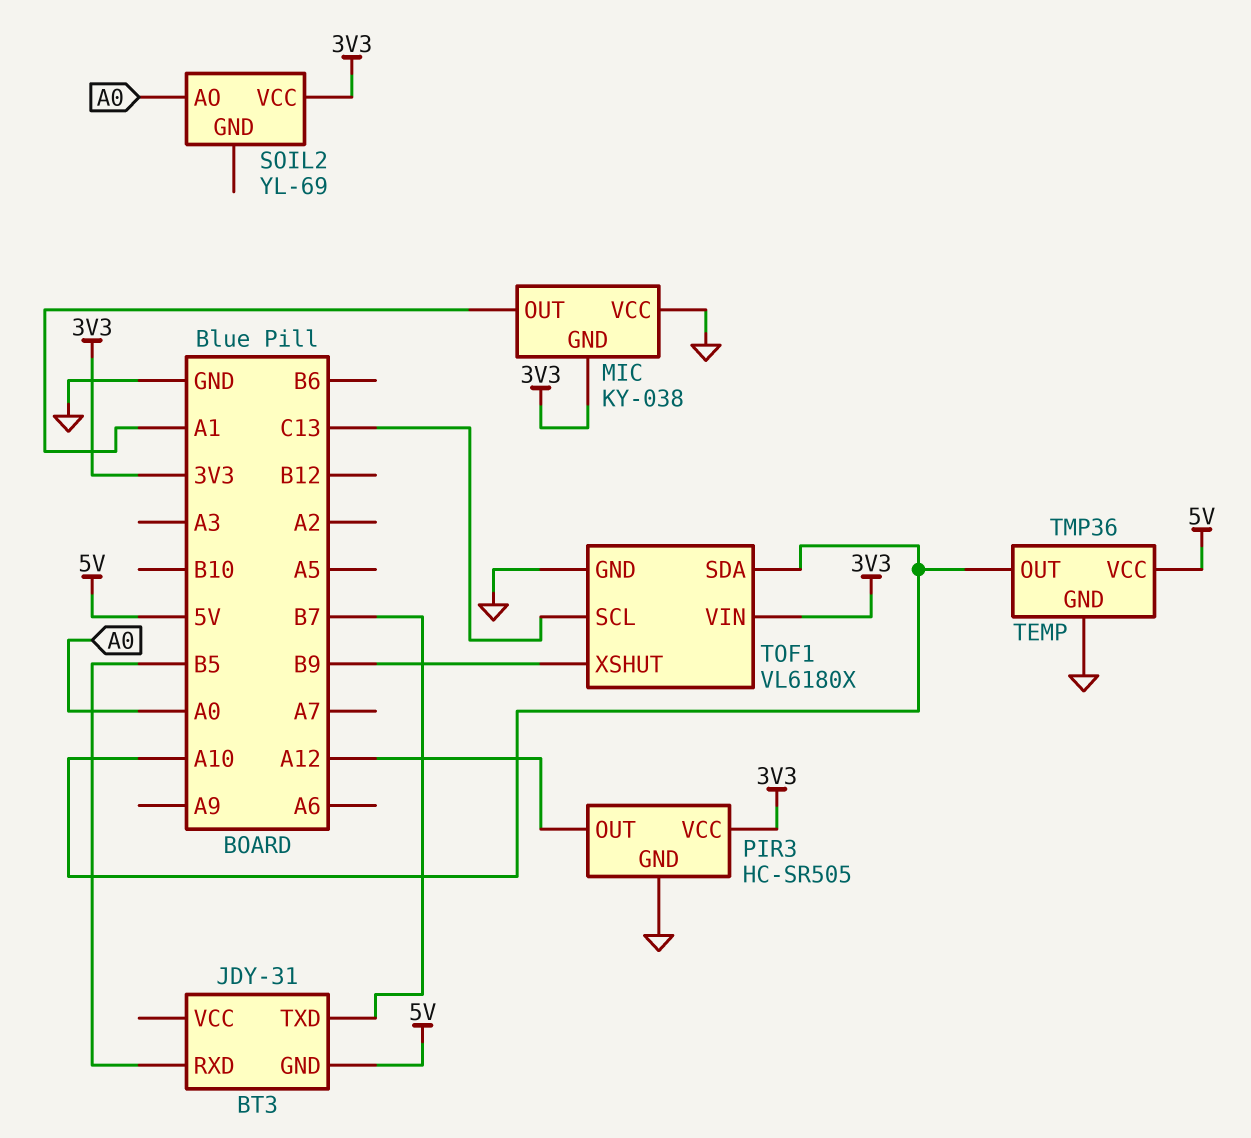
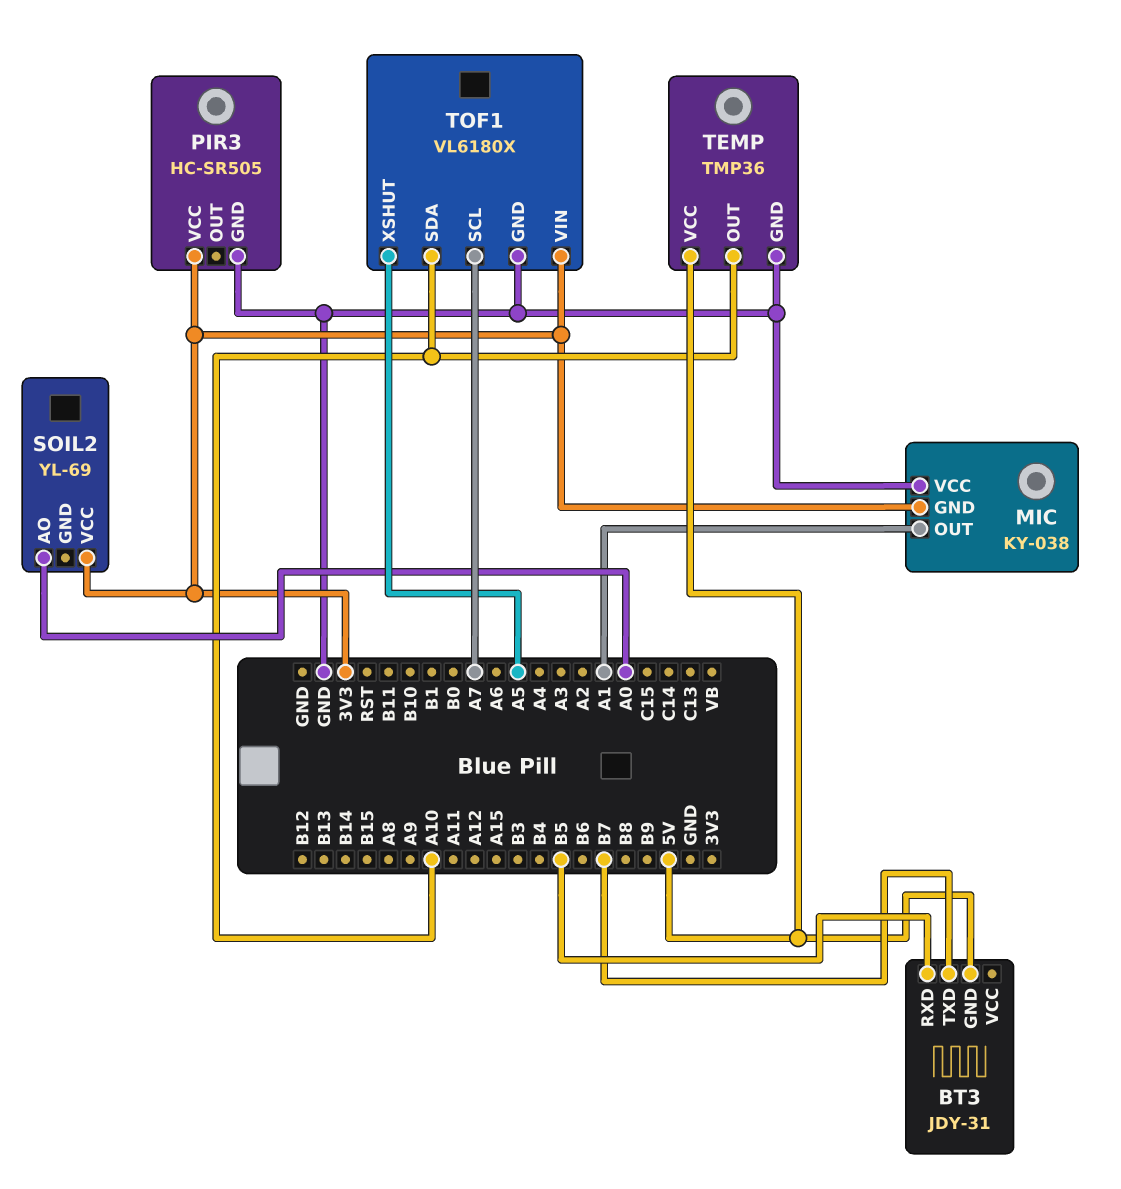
PIR3 pin OUT: A12 -> none
TOF1 pin SCL: C13 -> A7
TOF1 pin XSHUT: B9 -> A5

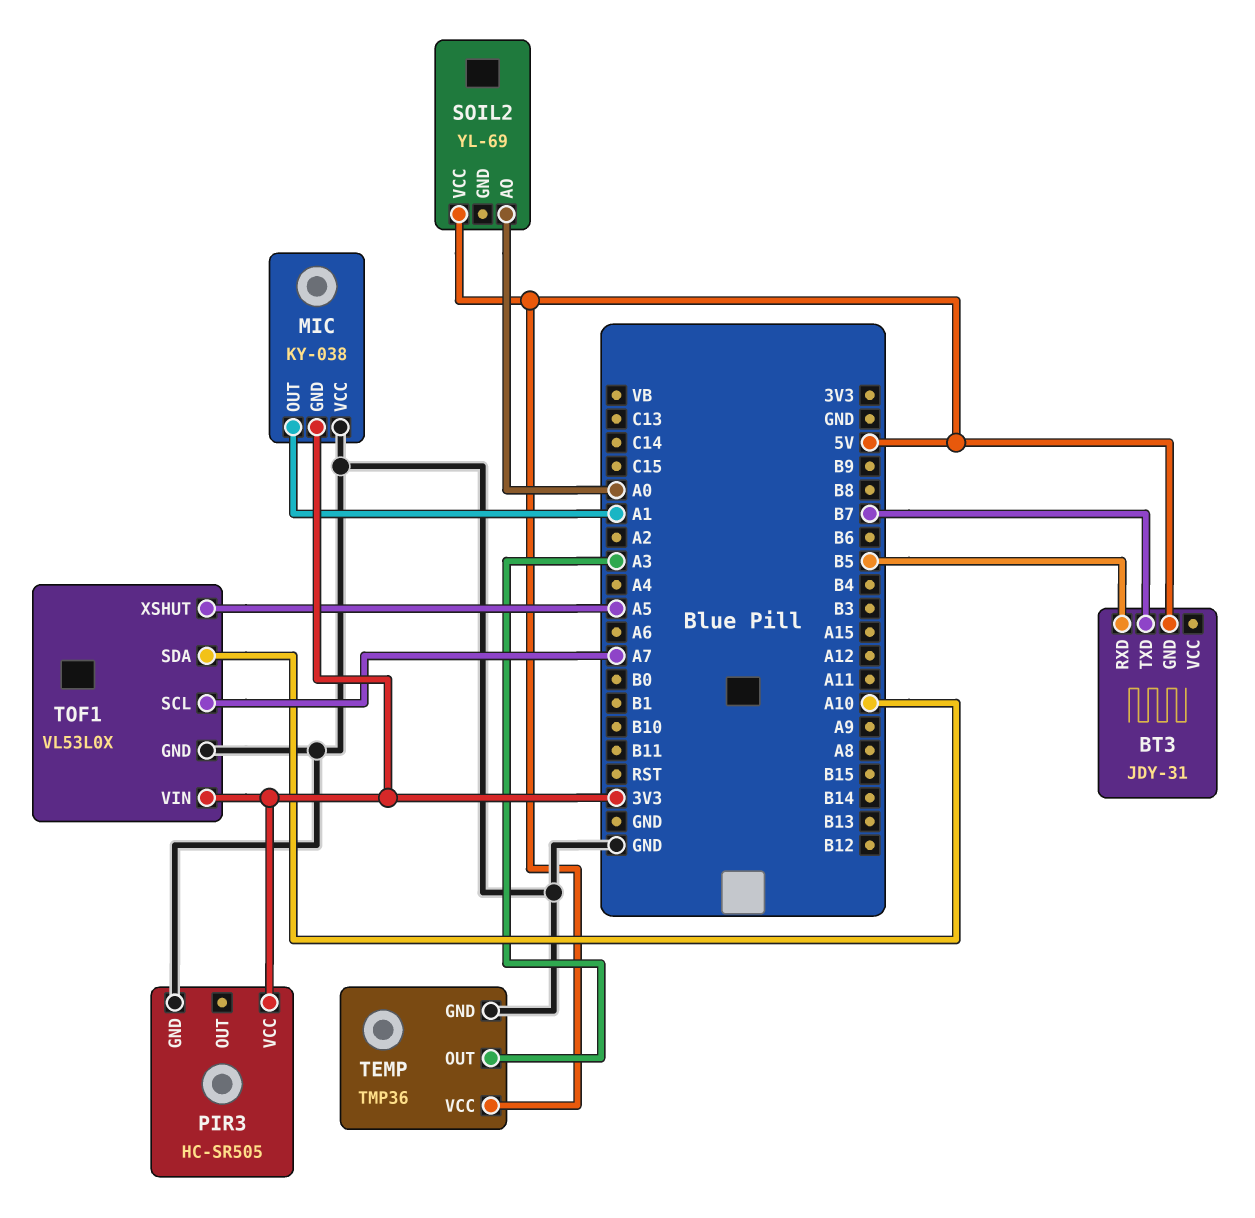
SOIL2 pin VCC: 3V3 -> 5V
TEMP pin OUT: A10 -> A3
TOF1: VL6180X -> VL53L0X

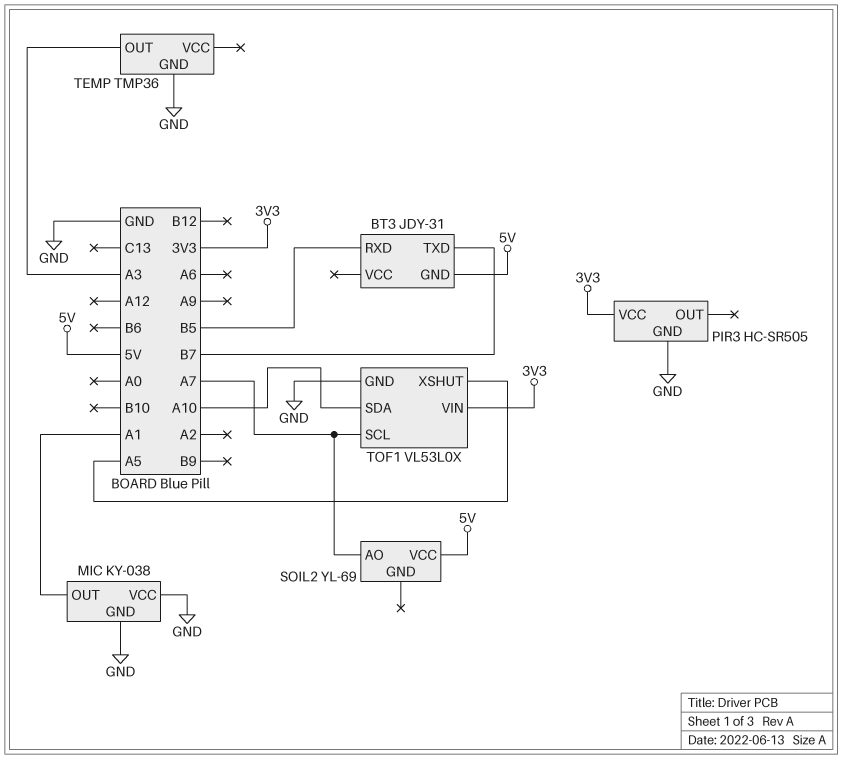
MIC pin GND: 3V3 -> GND
SOIL2 pin AO: A0 -> A7
TEMP pin VCC: 5V -> none

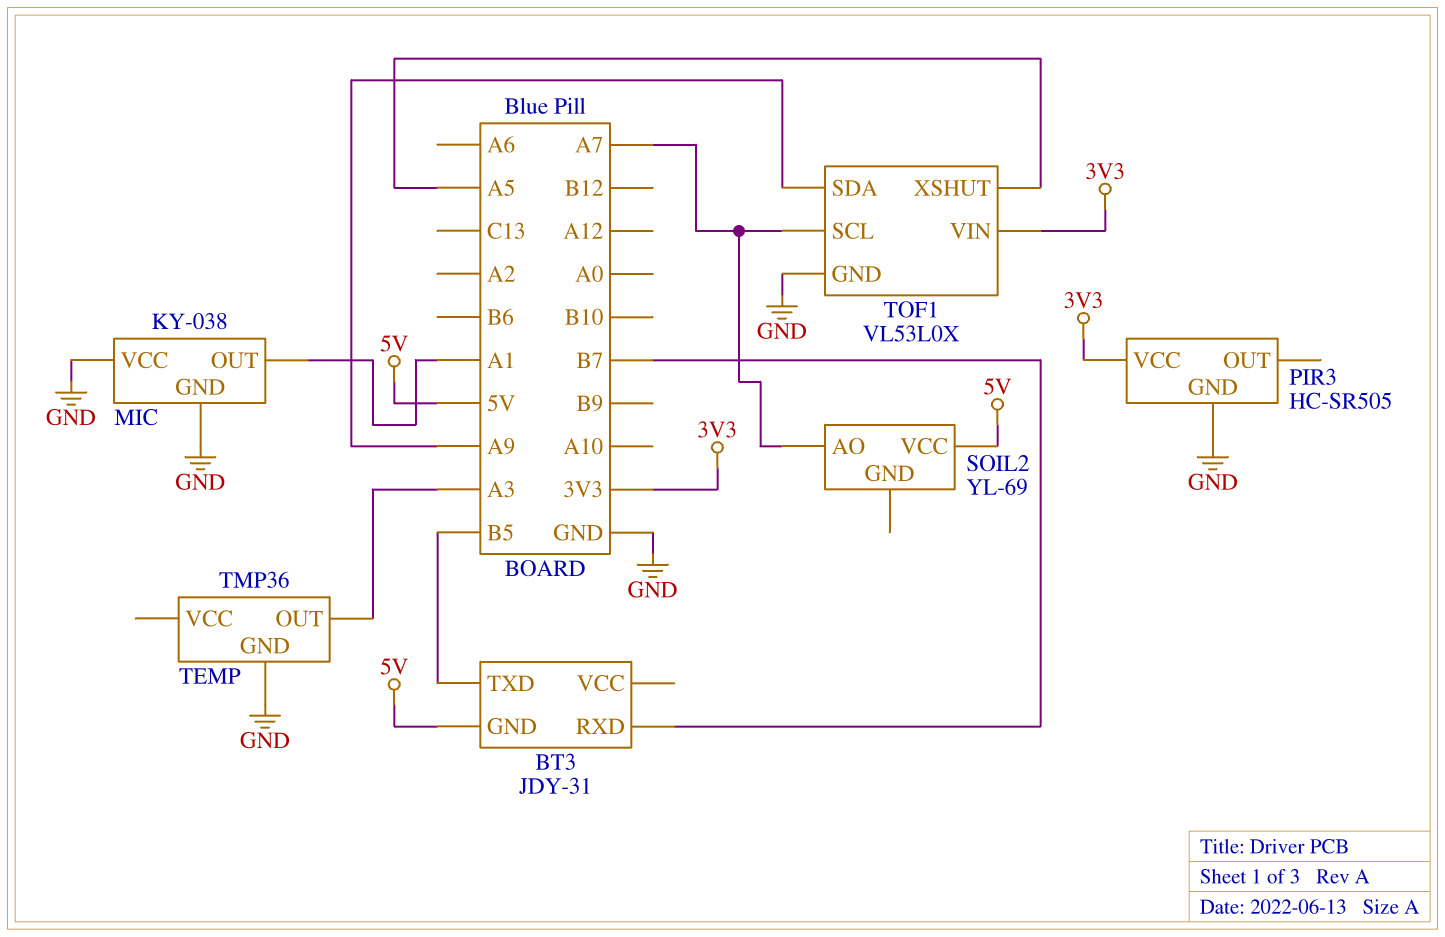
BT3 pin RXD: B5 -> B7
BT3 pin TXD: B7 -> B5
TOF1 pin SDA: A10 -> A9

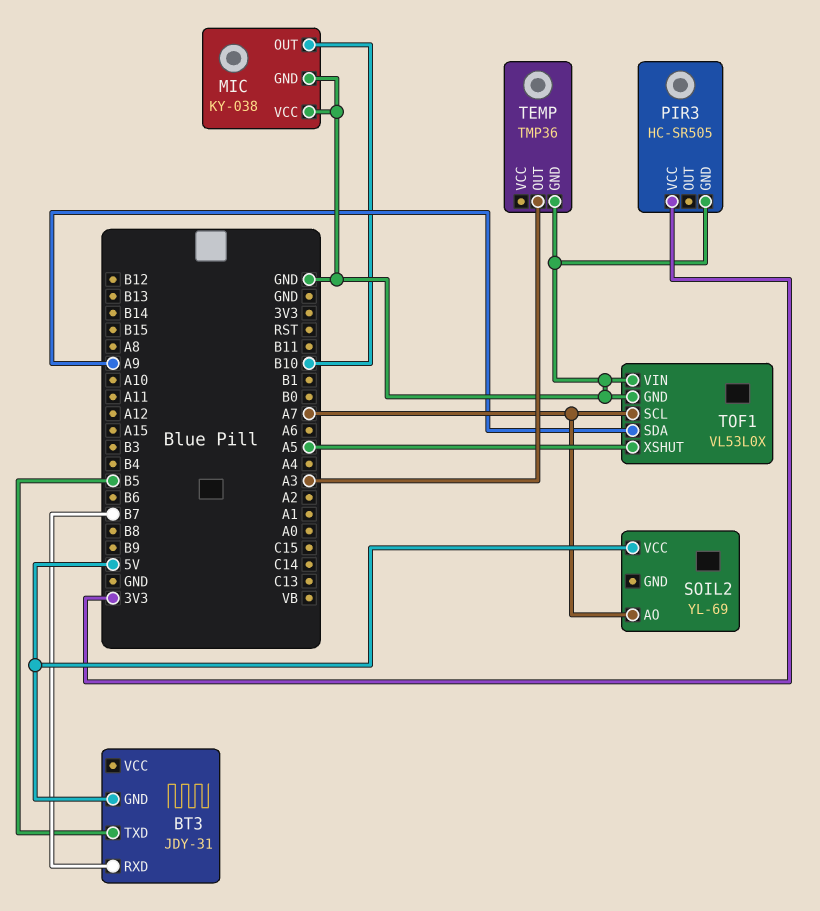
MIC pin OUT: A1 -> B10
TOF1 pin VIN: 3V3 -> GND

